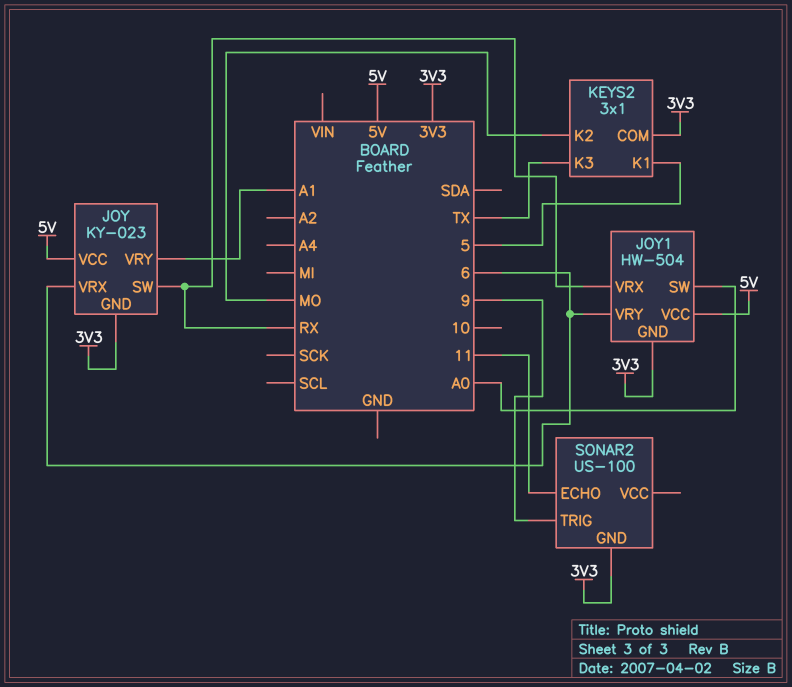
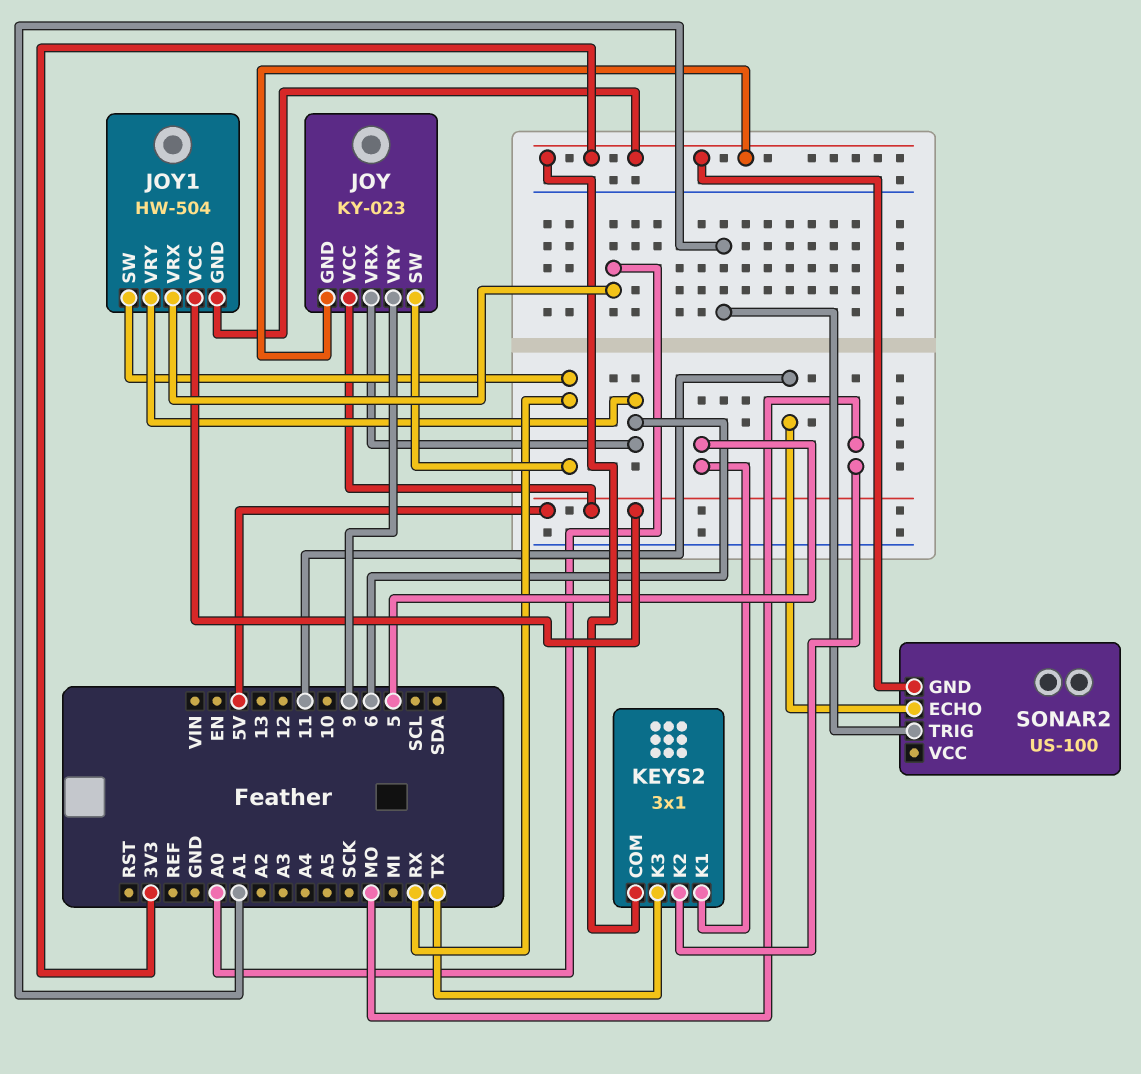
JOY pin VRY: A1 -> 9
JOY1 pin SW: A0 -> RX
JOY1 pin VRX: RX -> A0
SONAR2 pin TRIG: 9 -> A1

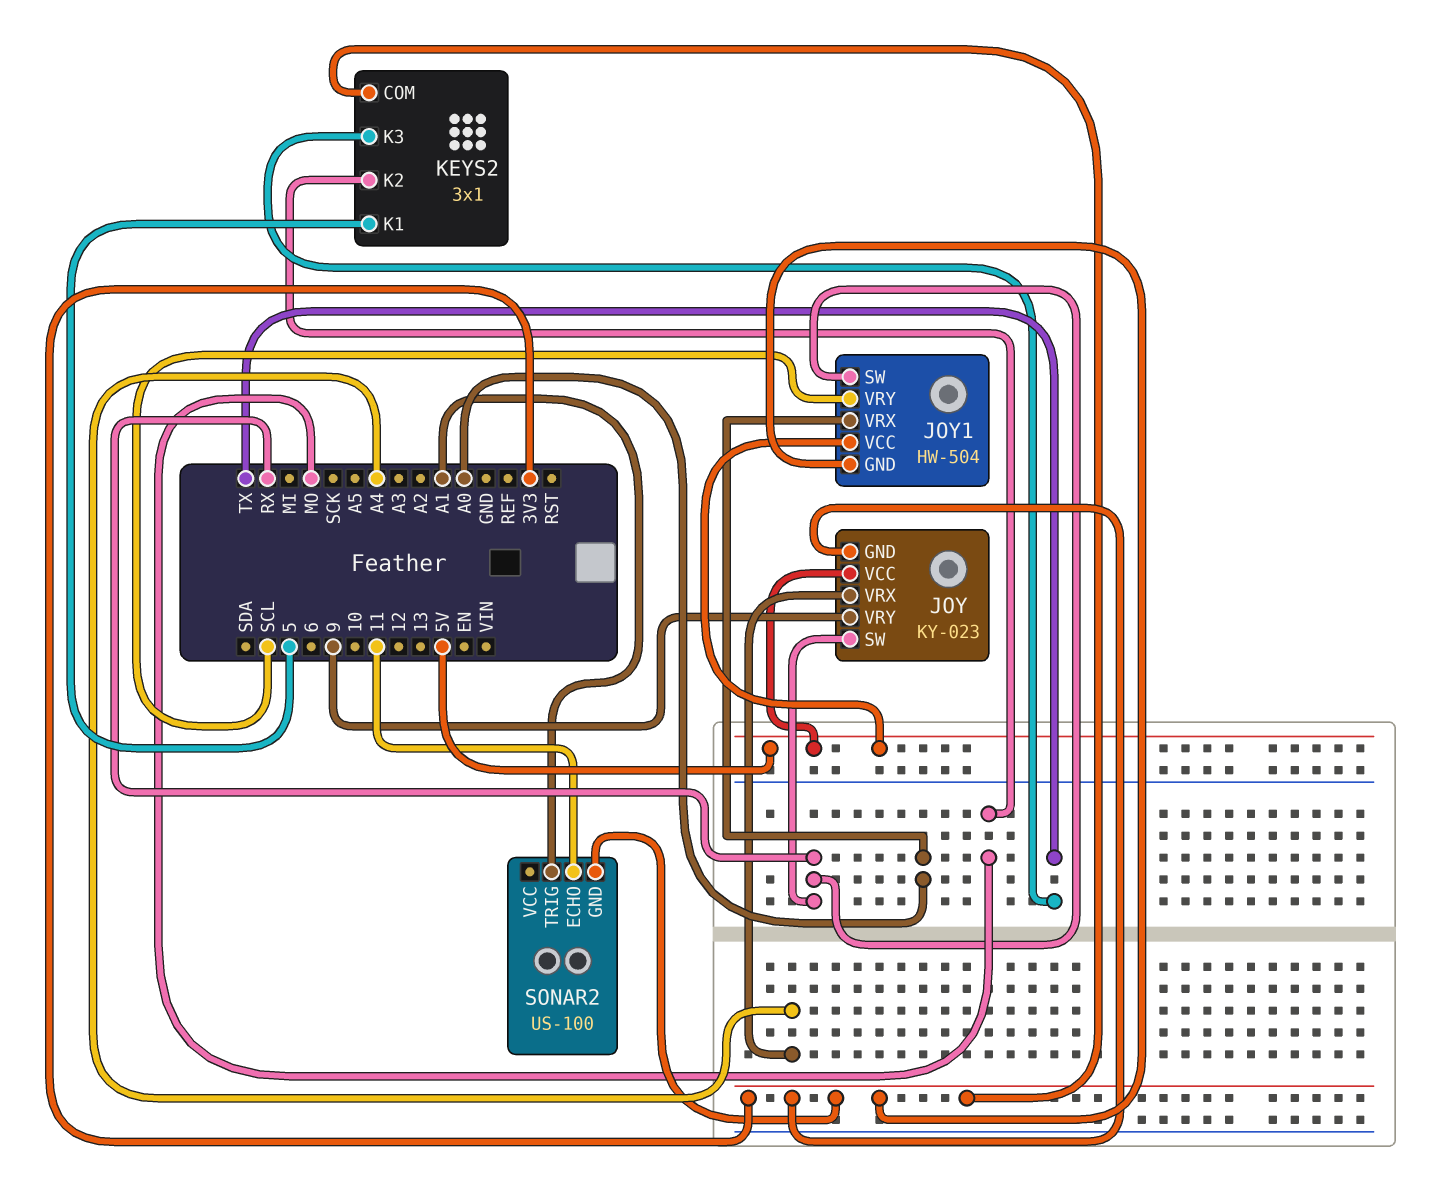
JOY pin VRX: 6 -> A4
JOY1 pin VRY: 6 -> SCL

